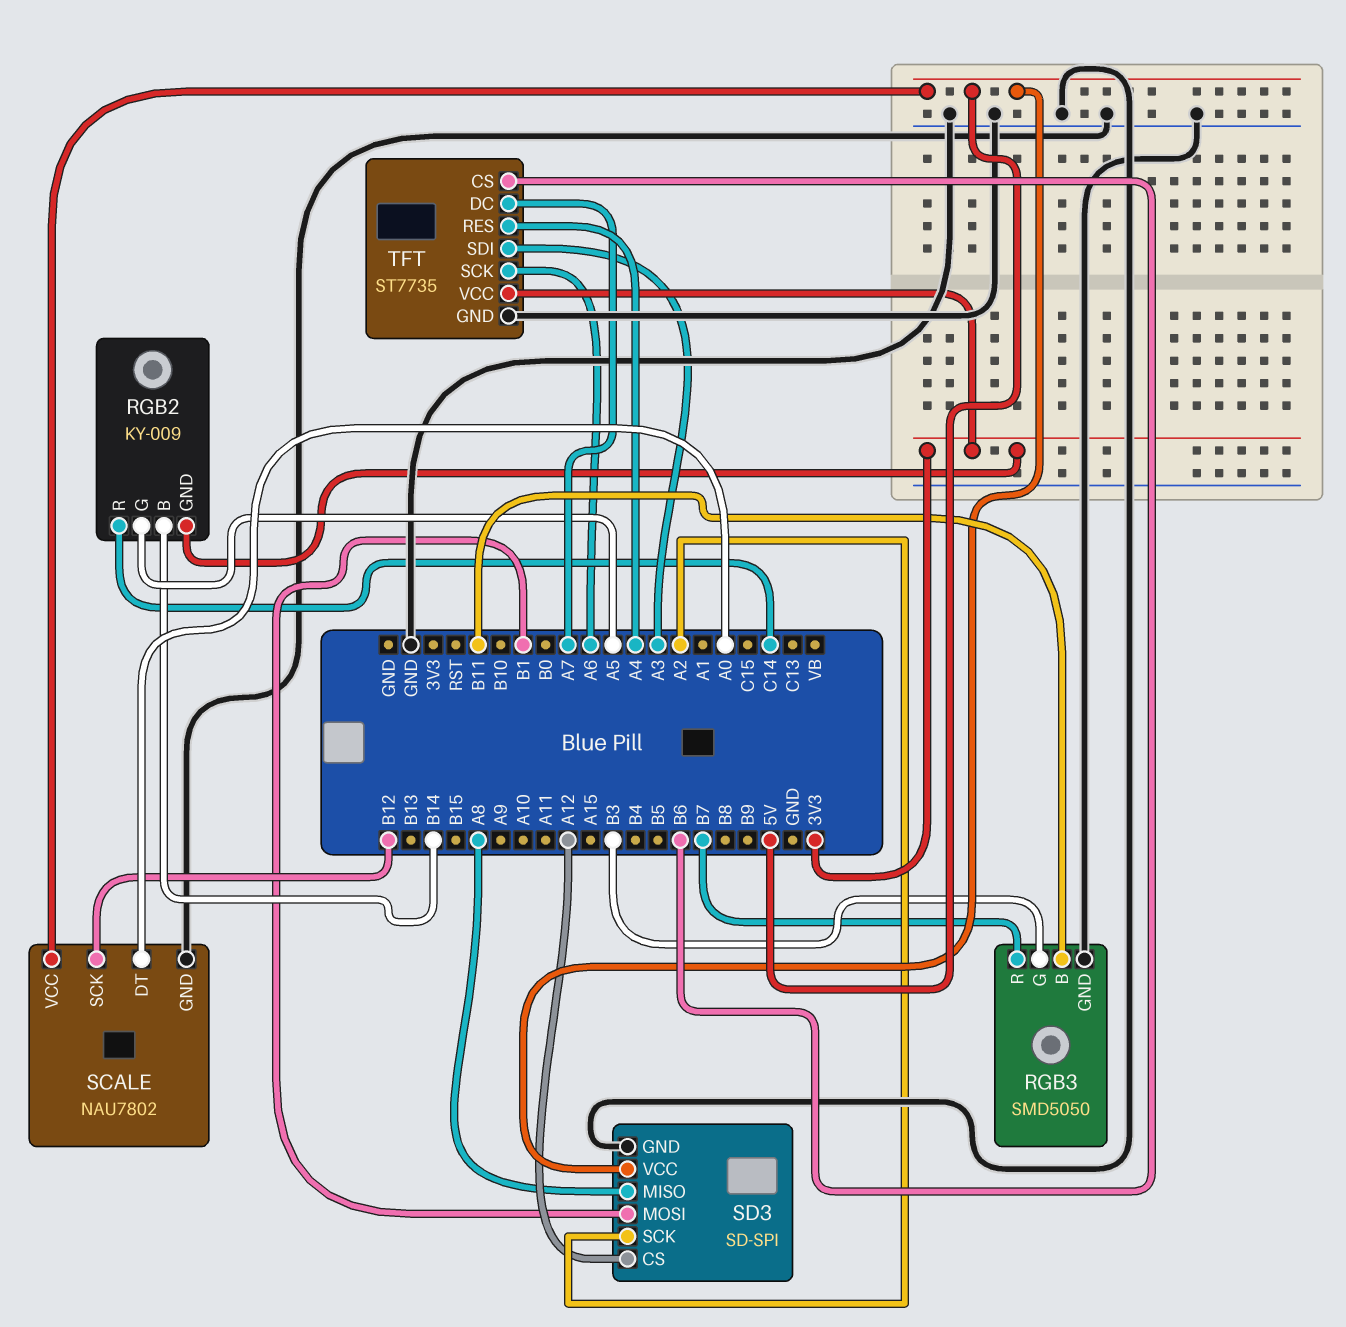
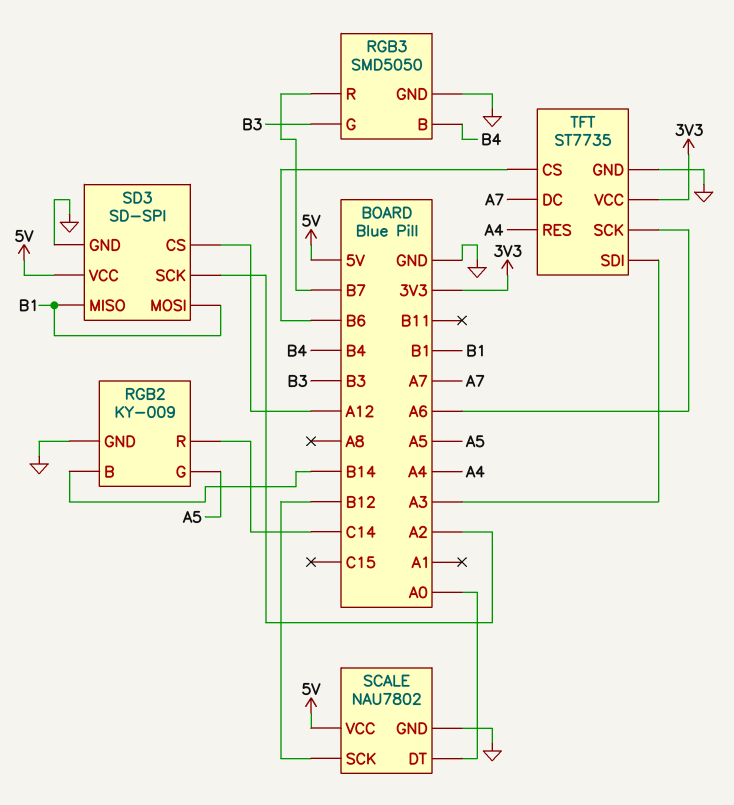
RGB2 pin GND: 3V3 -> GND
RGB3 pin B: B11 -> B4
SD3 pin MISO: A8 -> B1

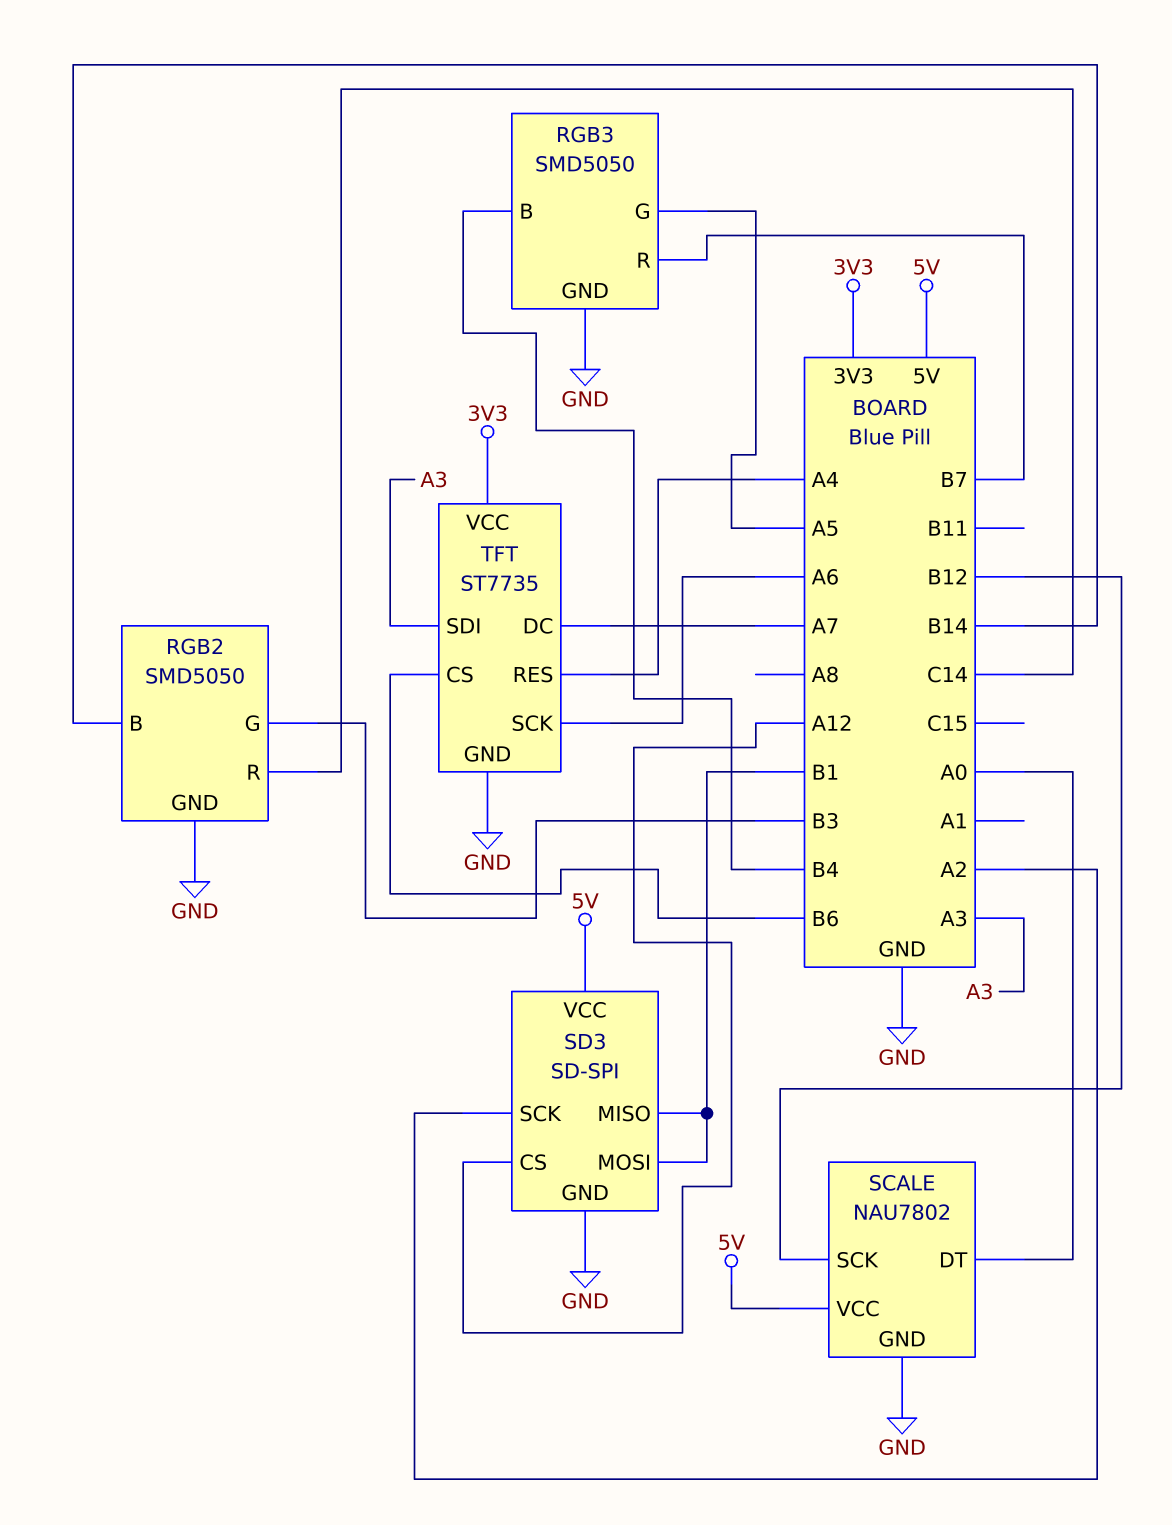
RGB2: KY-009 -> SMD5050
RGB2 pin G: A5 -> B3
RGB3 pin G: B3 -> A5

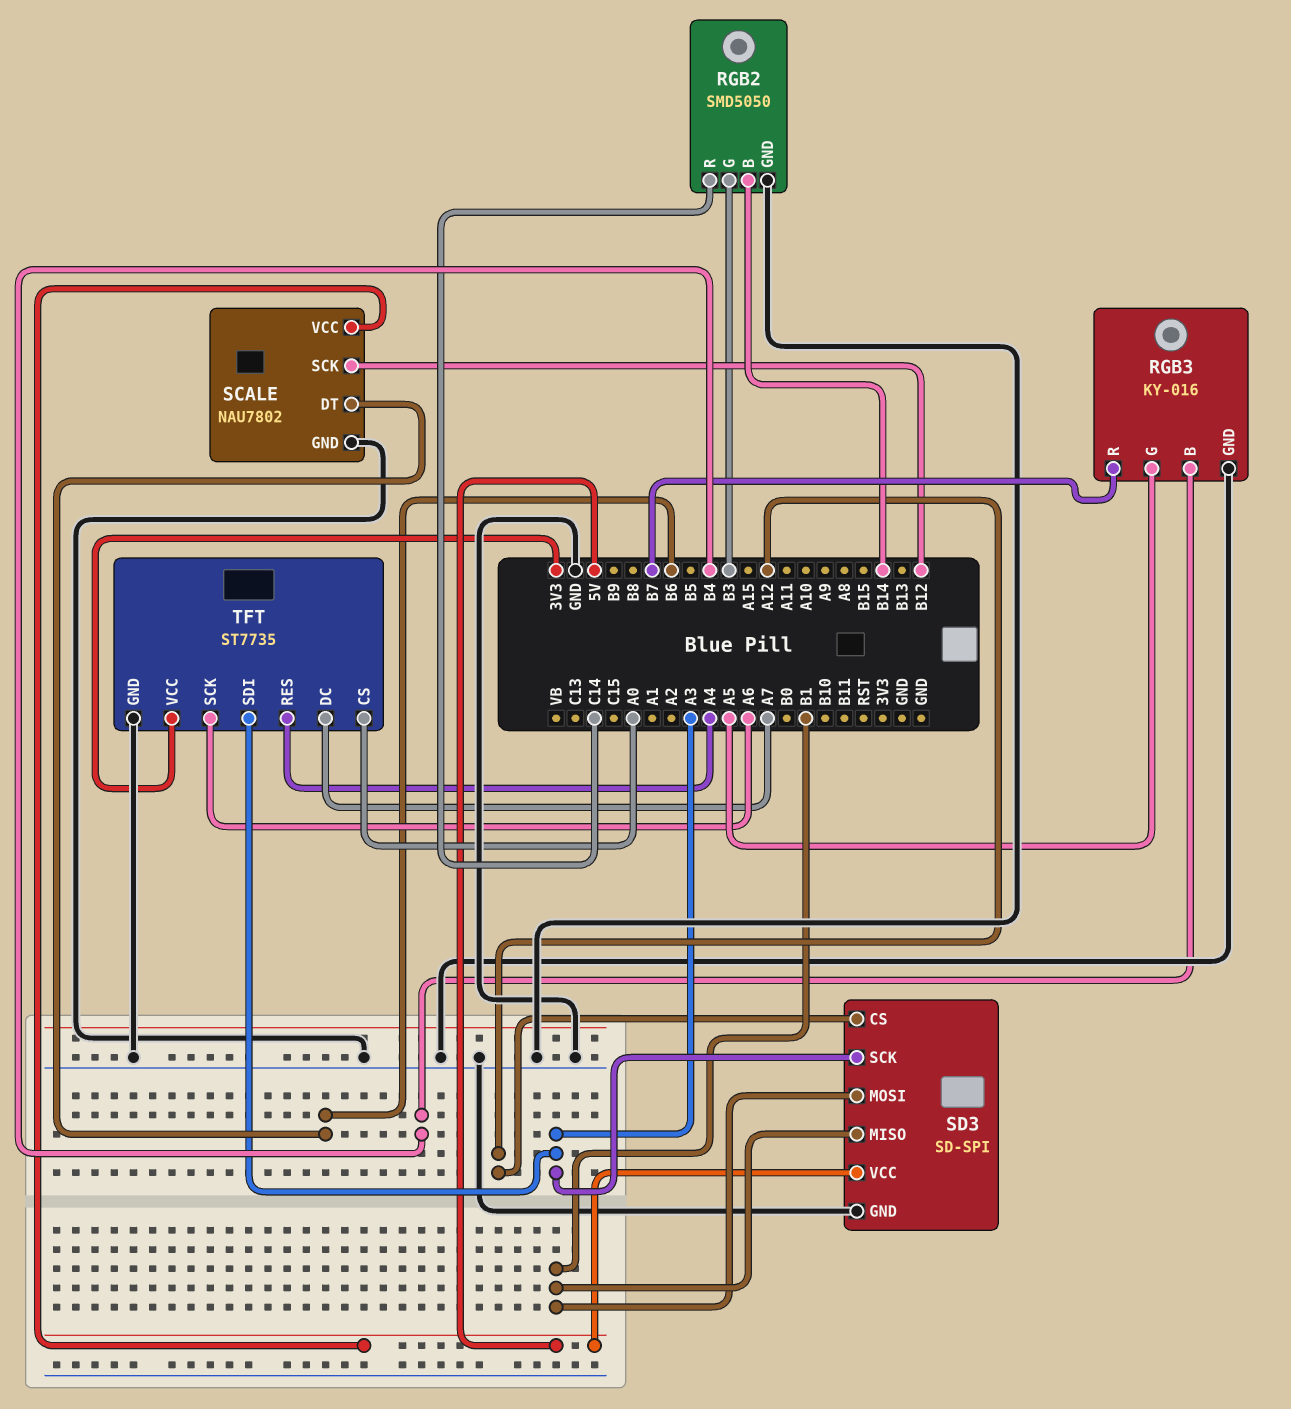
RGB3: SMD5050 -> KY-016
SCALE pin DT: A0 -> B6
SD3 pin SCK: A2 -> A3
TFT pin CS: B6 -> A0

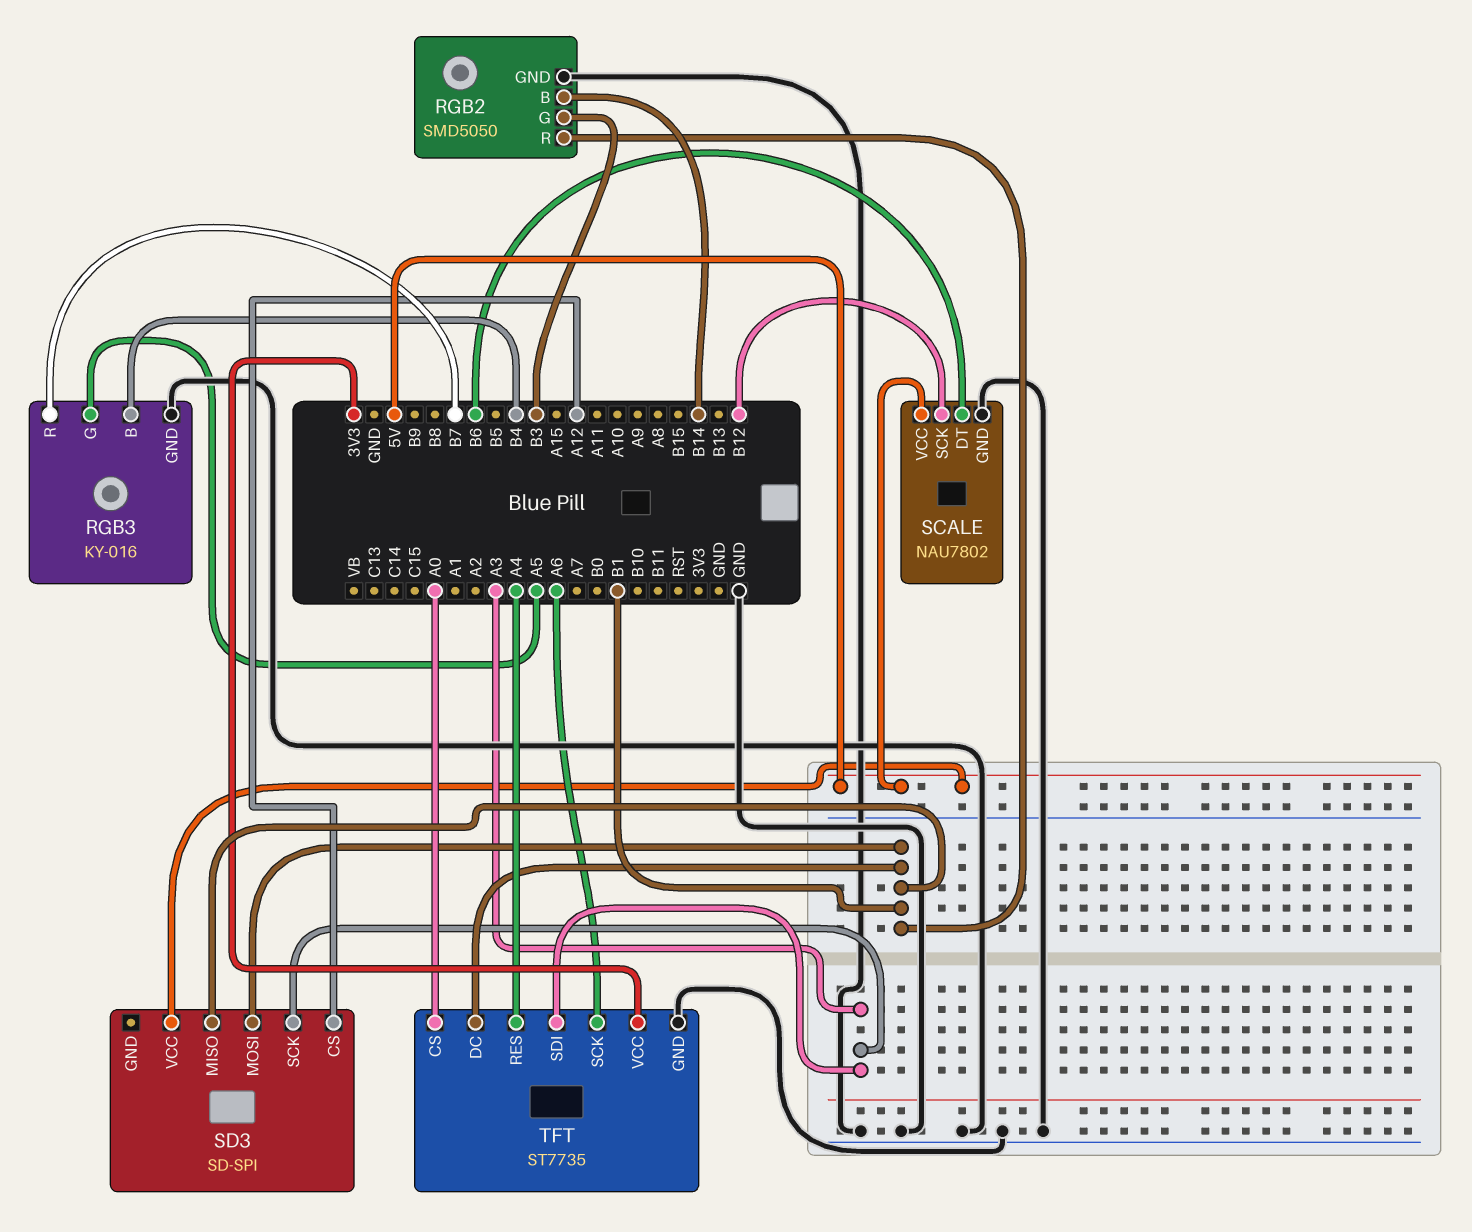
RGB2 pin R: C14 -> B1
SD3 pin GND: GND -> none
TFT pin DC: A7 -> B1

